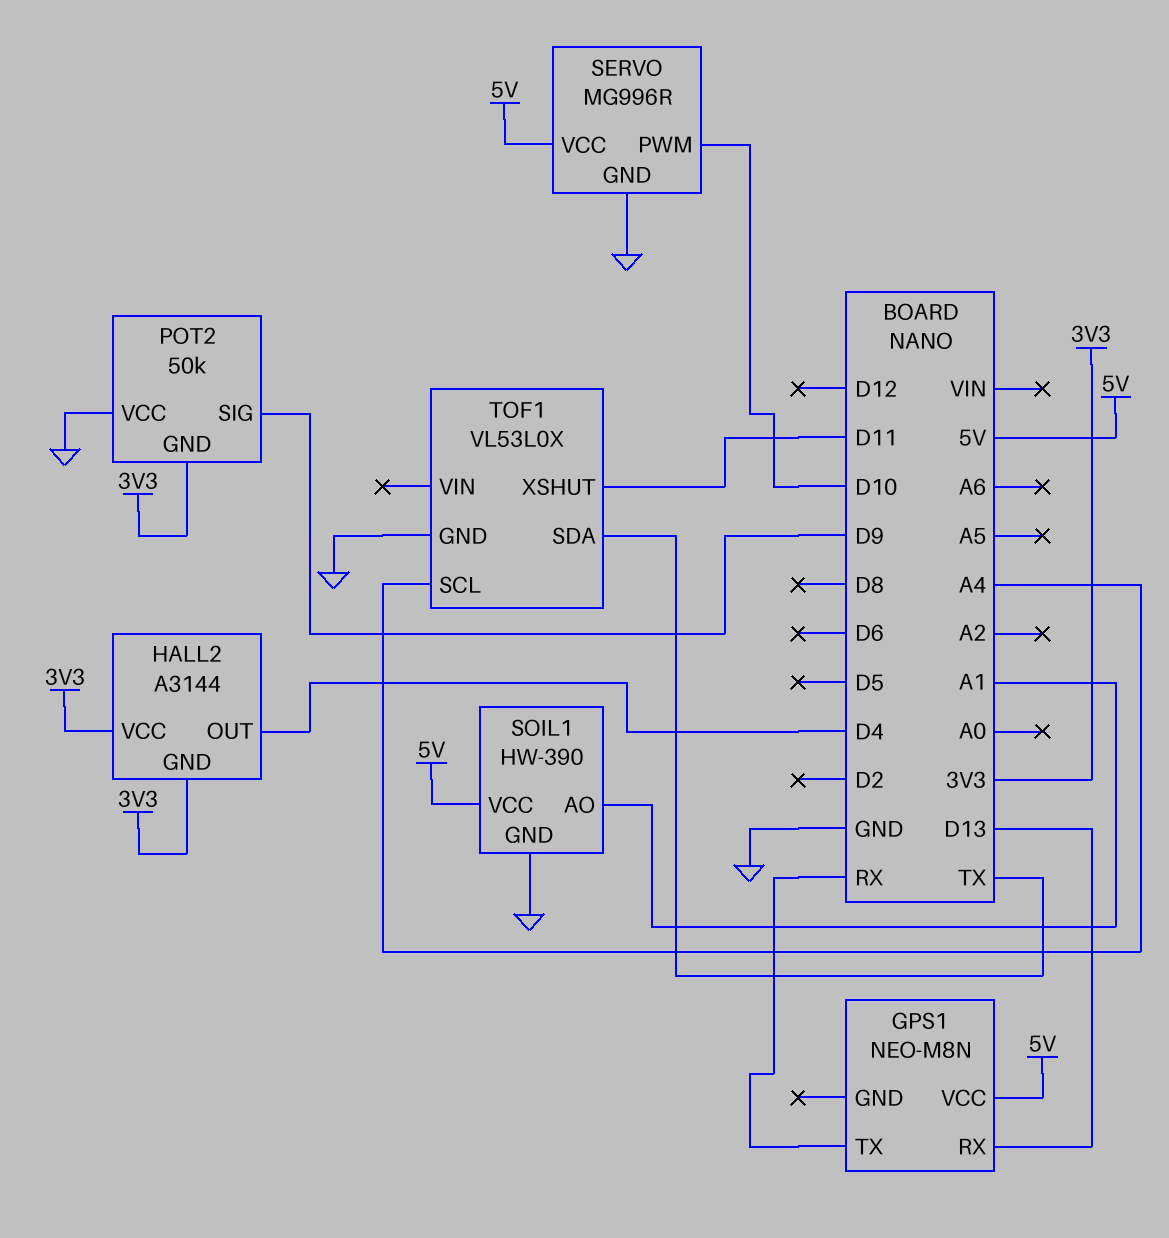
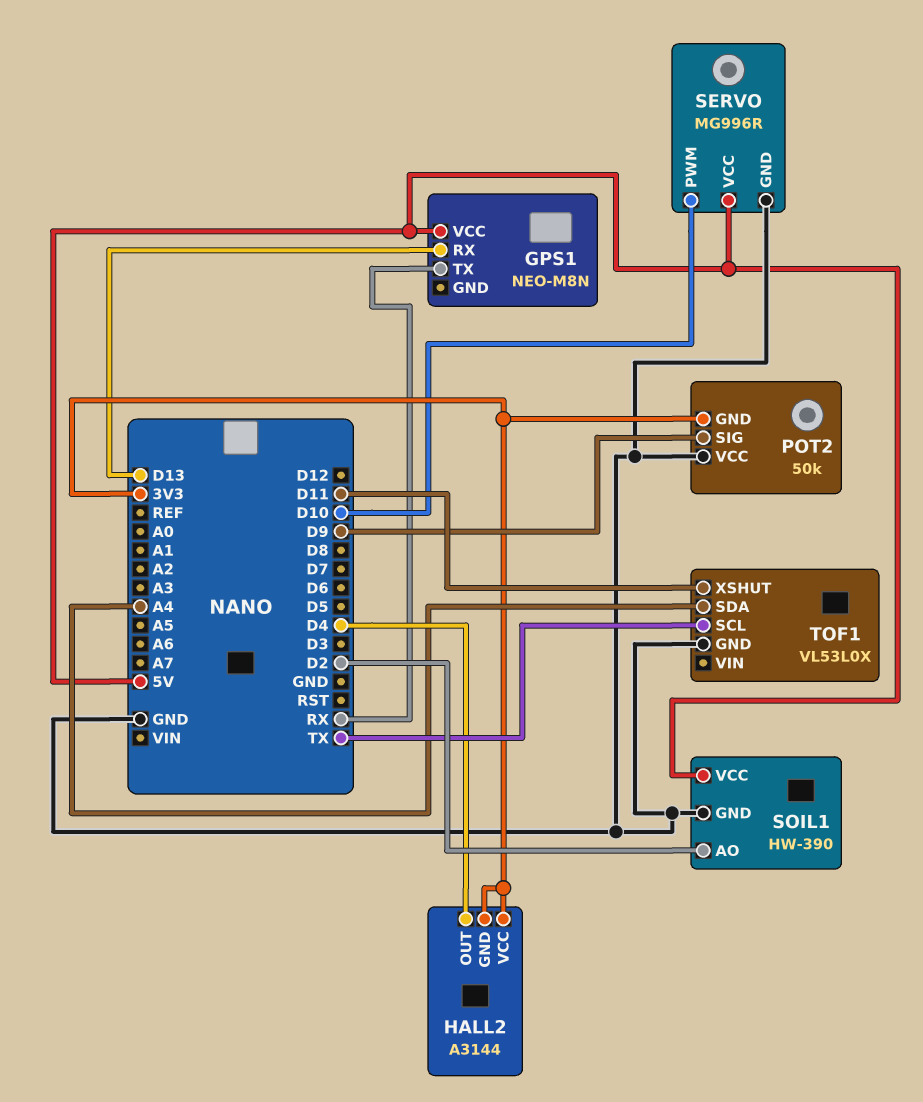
SOIL1 pin AO: A1 -> D2
TOF1 pin SCL: A4 -> TX
TOF1 pin SDA: TX -> A4

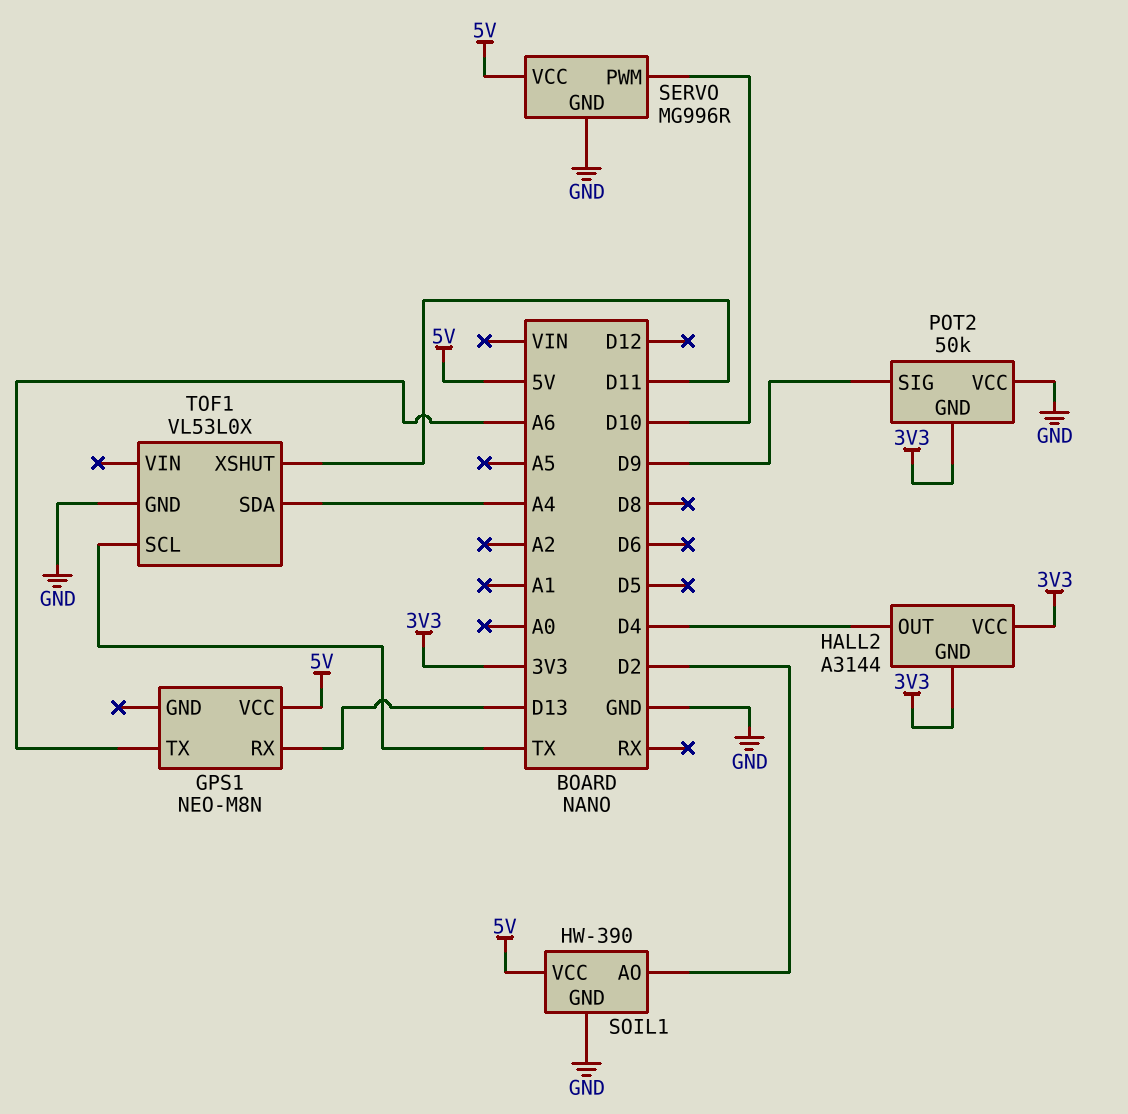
GPS1 pin TX: RX -> A6

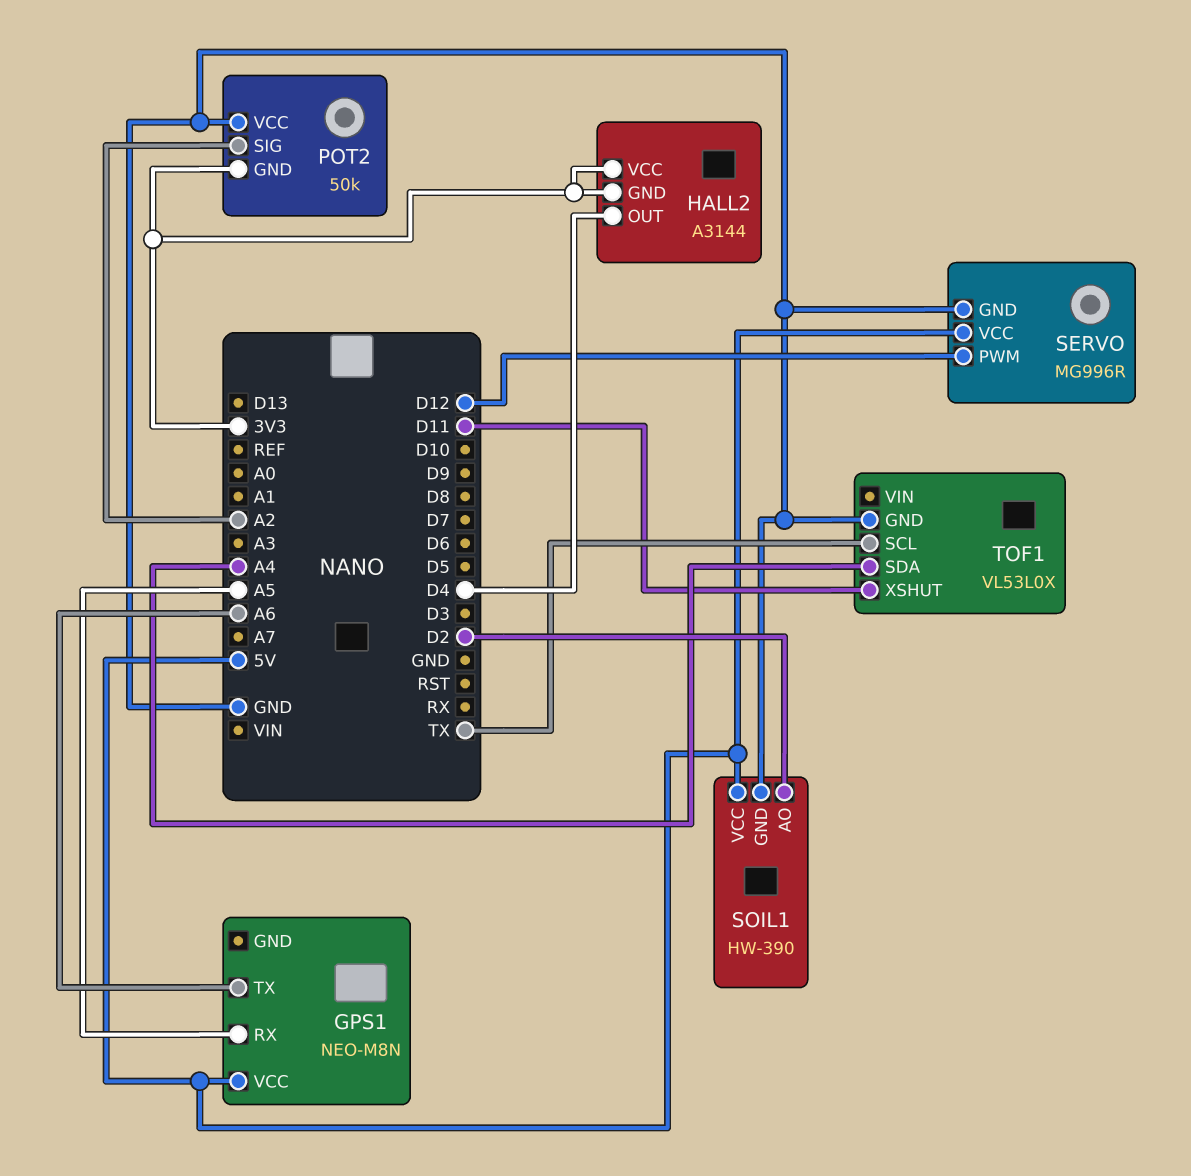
GPS1 pin RX: D13 -> A5
POT2 pin SIG: D9 -> A2
SERVO pin PWM: D10 -> D12

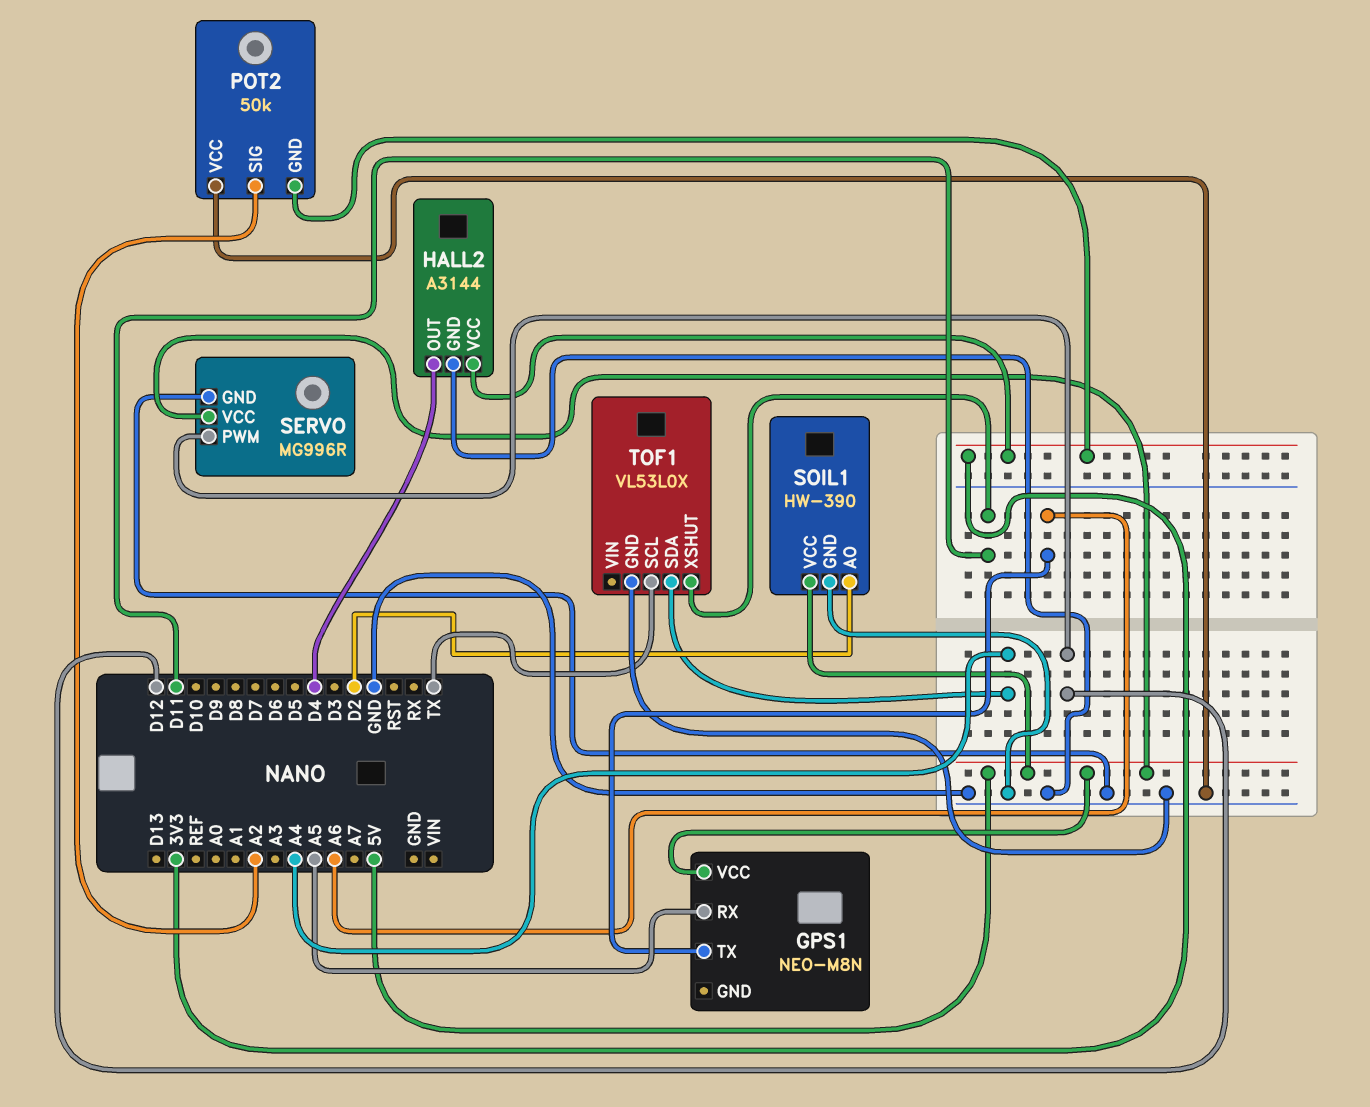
HALL2 pin GND: 3V3 -> GND

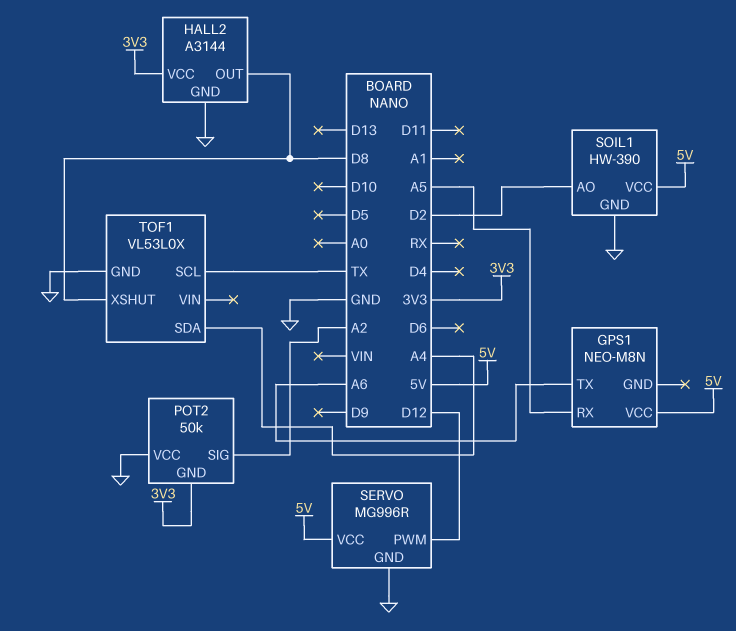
HALL2 pin OUT: D4 -> D8
TOF1 pin XSHUT: D11 -> D8

